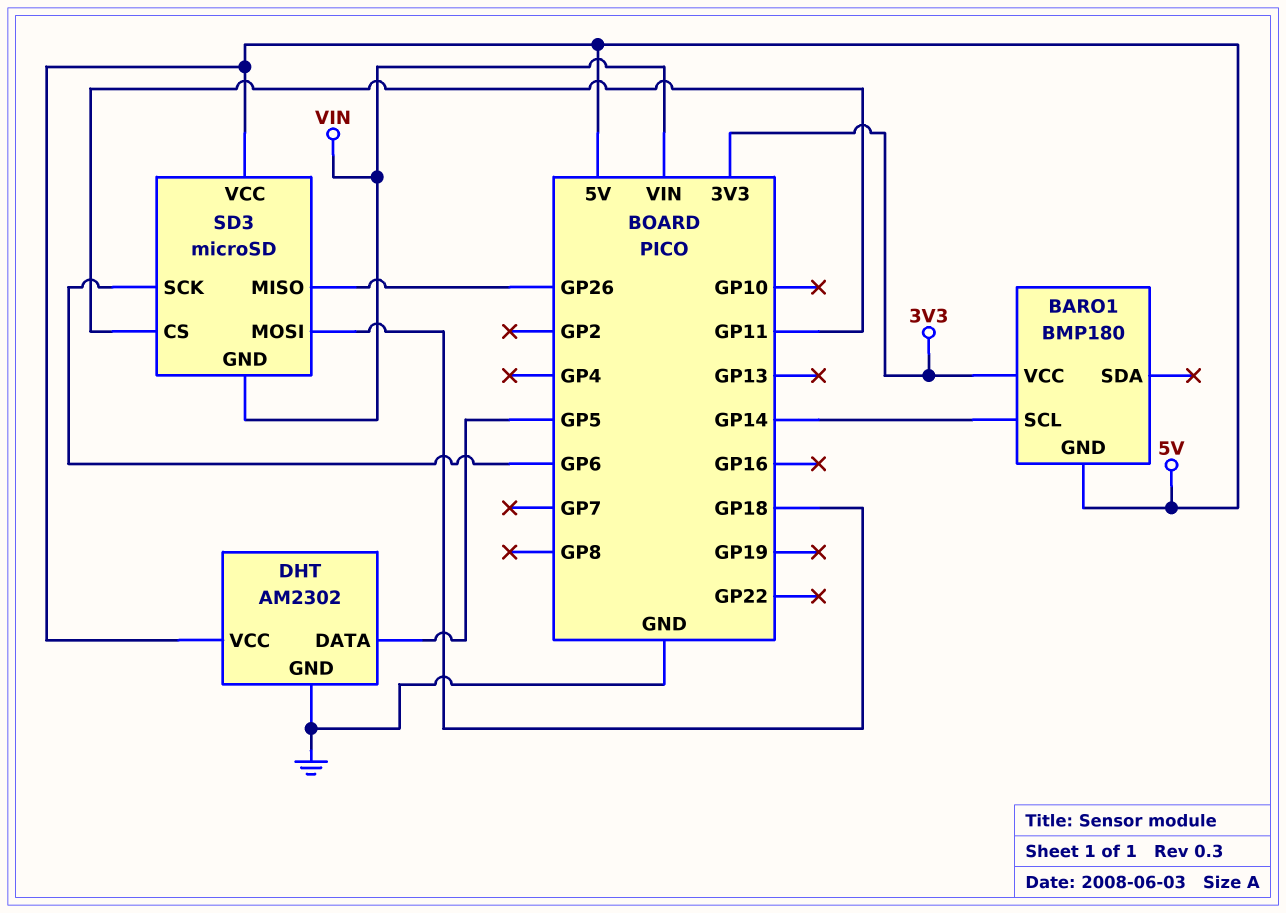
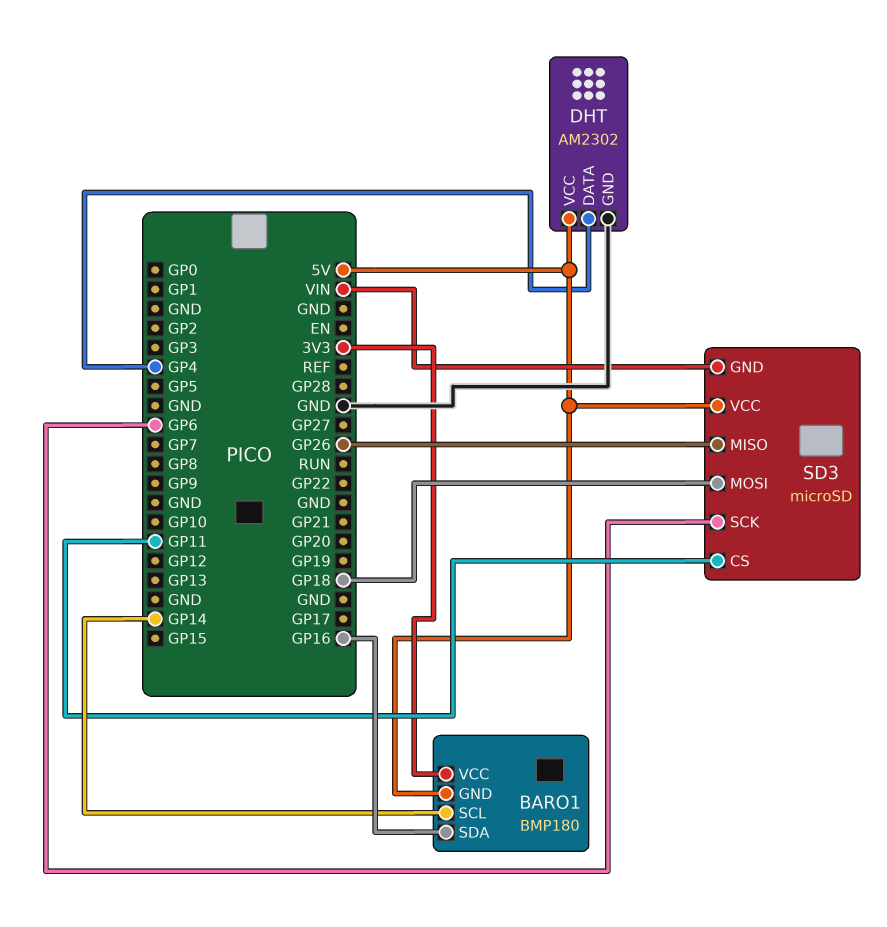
BARO1 pin SDA: none -> GP16
DHT pin DATA: GP5 -> GP4

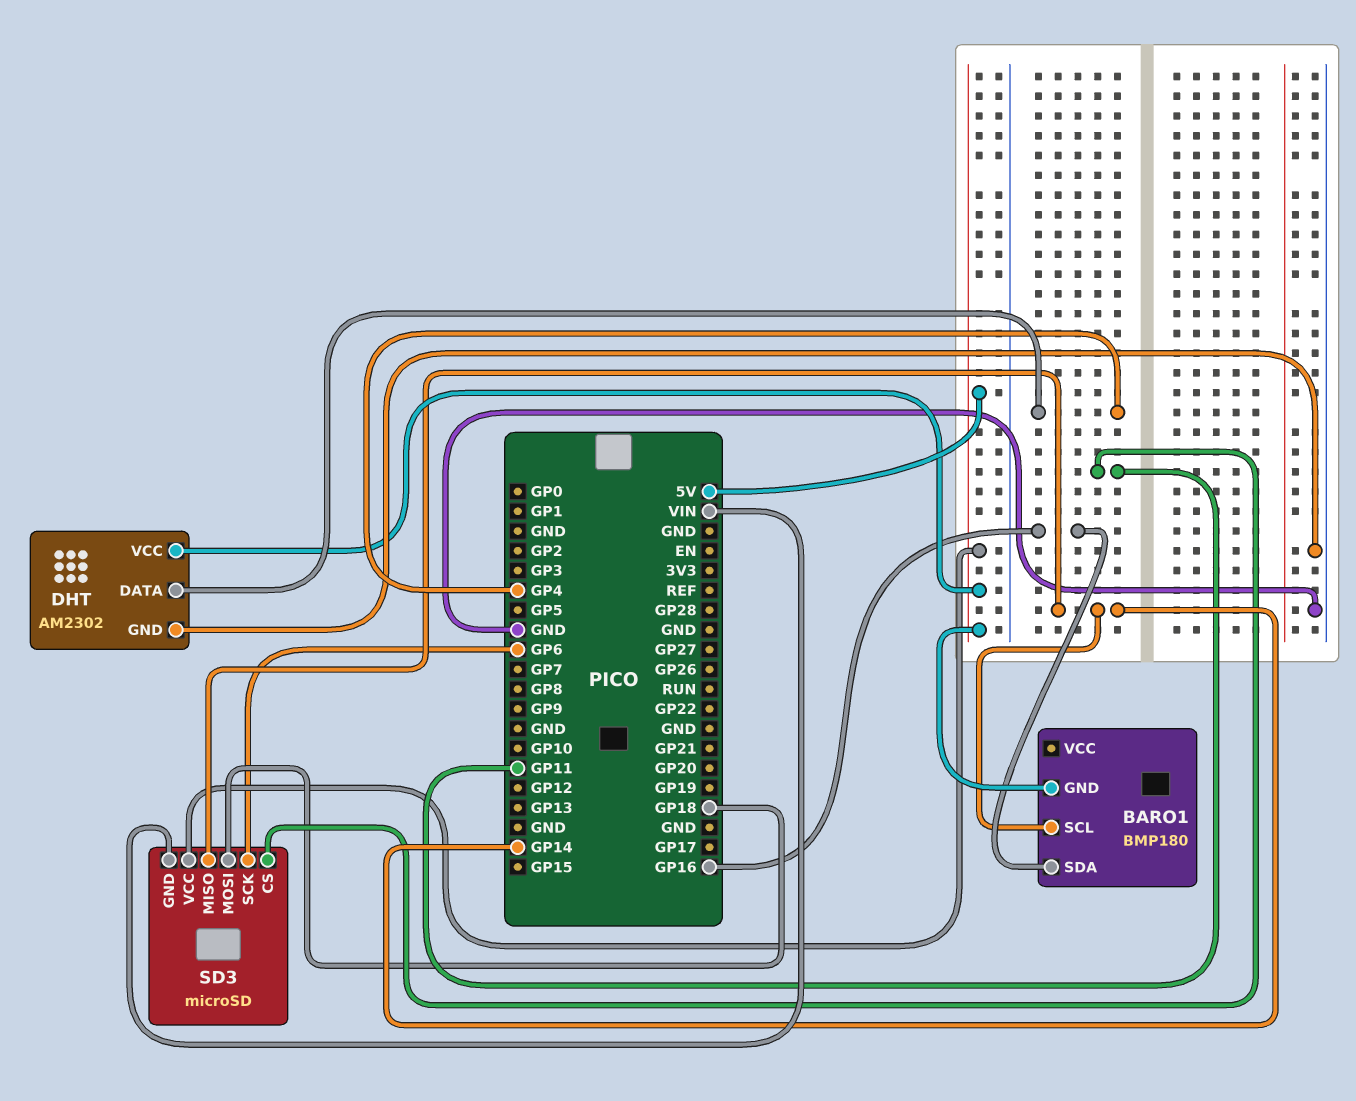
BARO1 pin VCC: 3V3 -> none
SD3 pin MISO: GP26 -> GP14

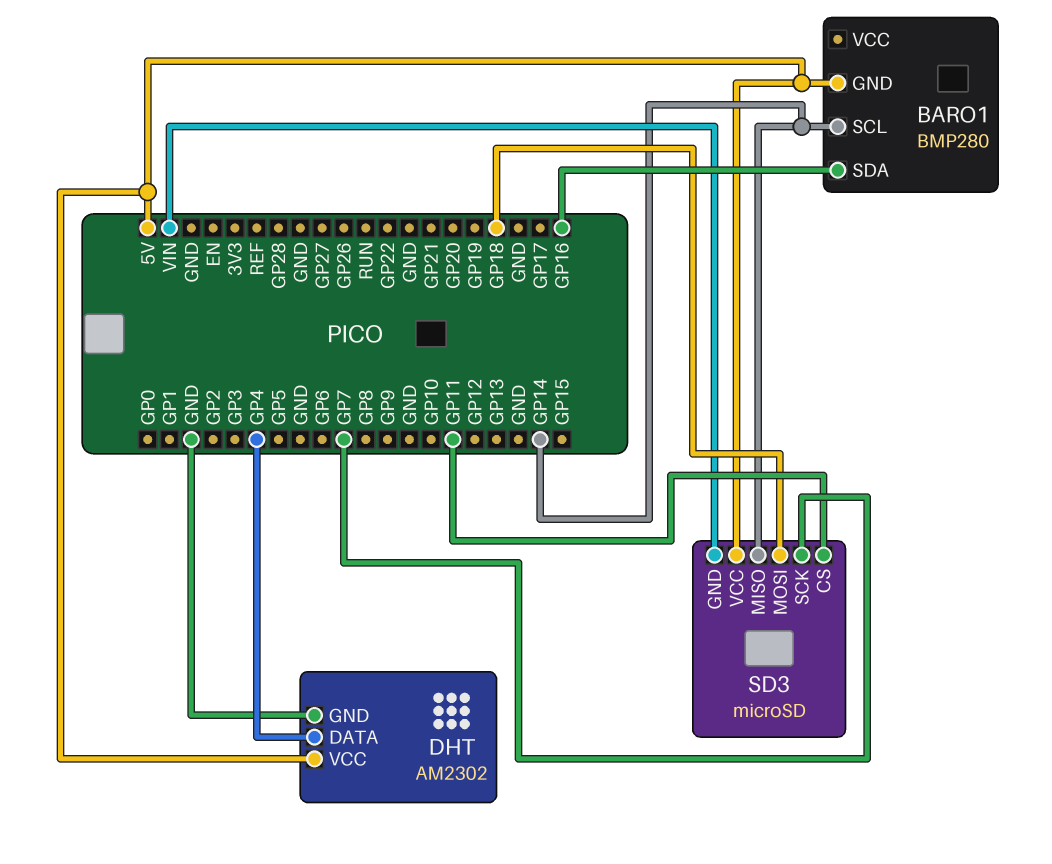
BARO1: BMP180 -> BMP280
SD3 pin SCK: GP6 -> GP7

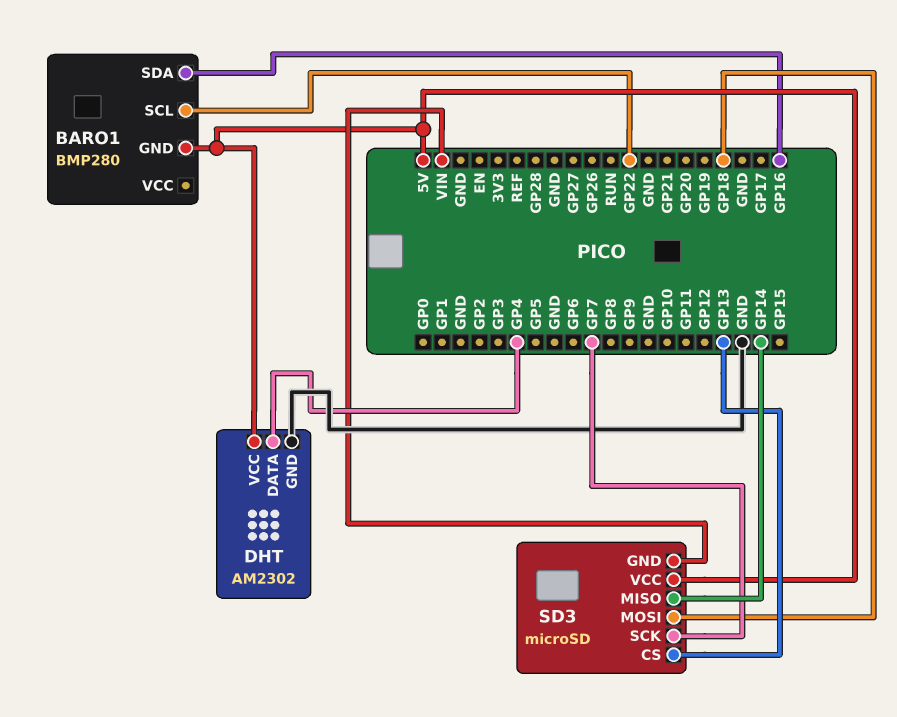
BARO1 pin SCL: GP14 -> GP22
SD3 pin CS: GP11 -> GP13

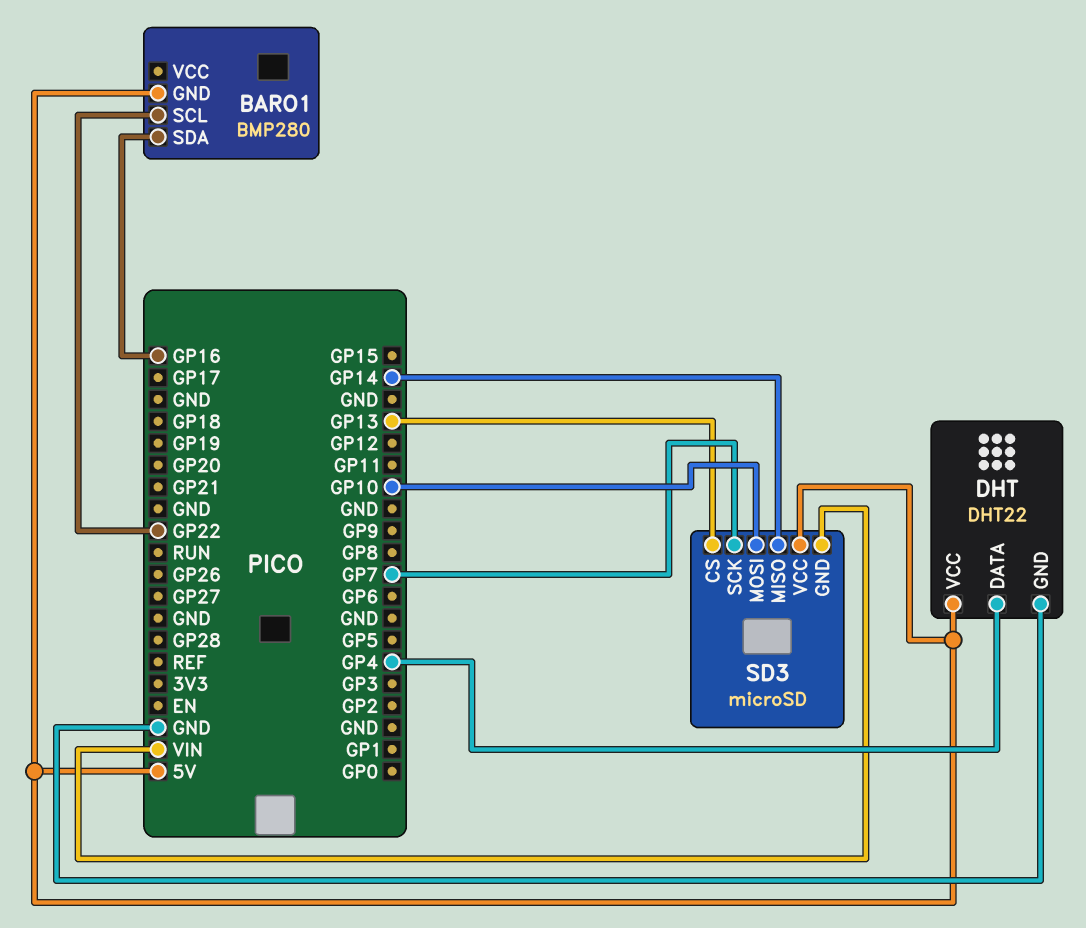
DHT: AM2302 -> DHT22
SD3 pin MOSI: GP18 -> GP10

